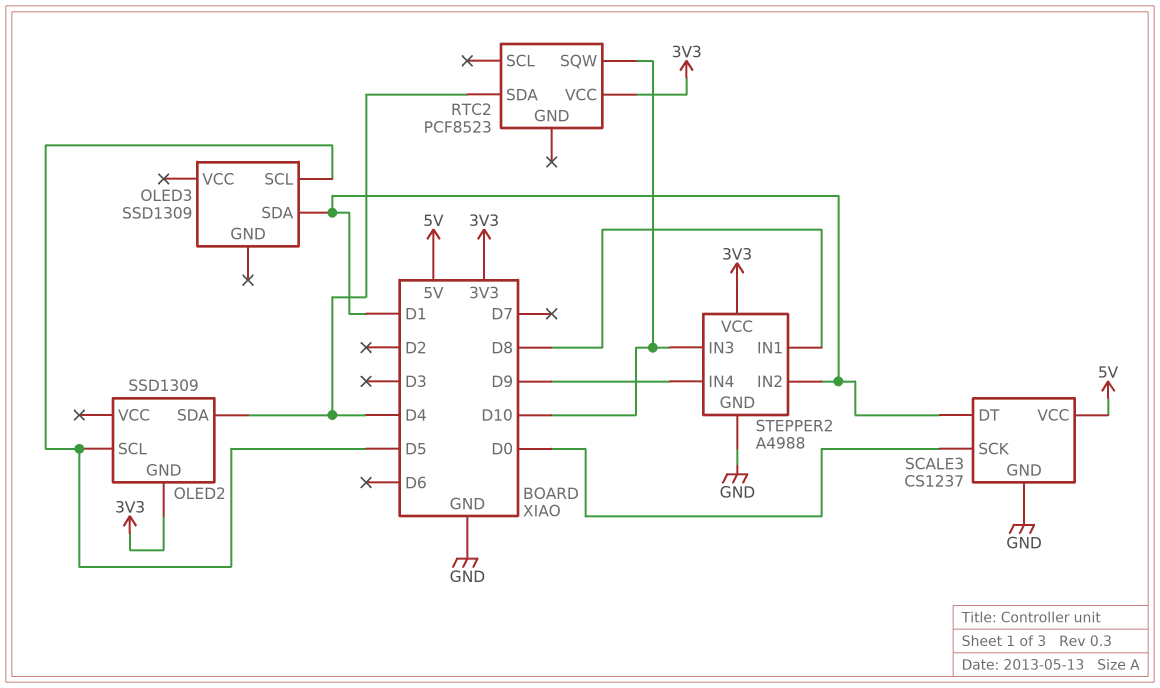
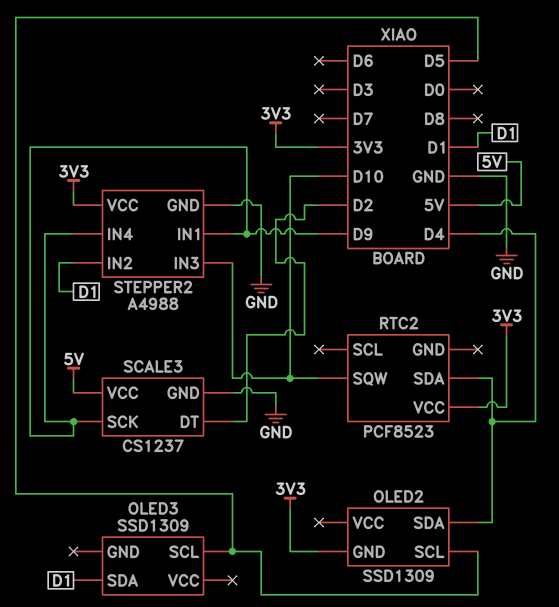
SCALE3 pin DT: D1 -> D2
SCALE3 pin SCK: D0 -> D9
STEPPER2 pin IN1: D8 -> D9

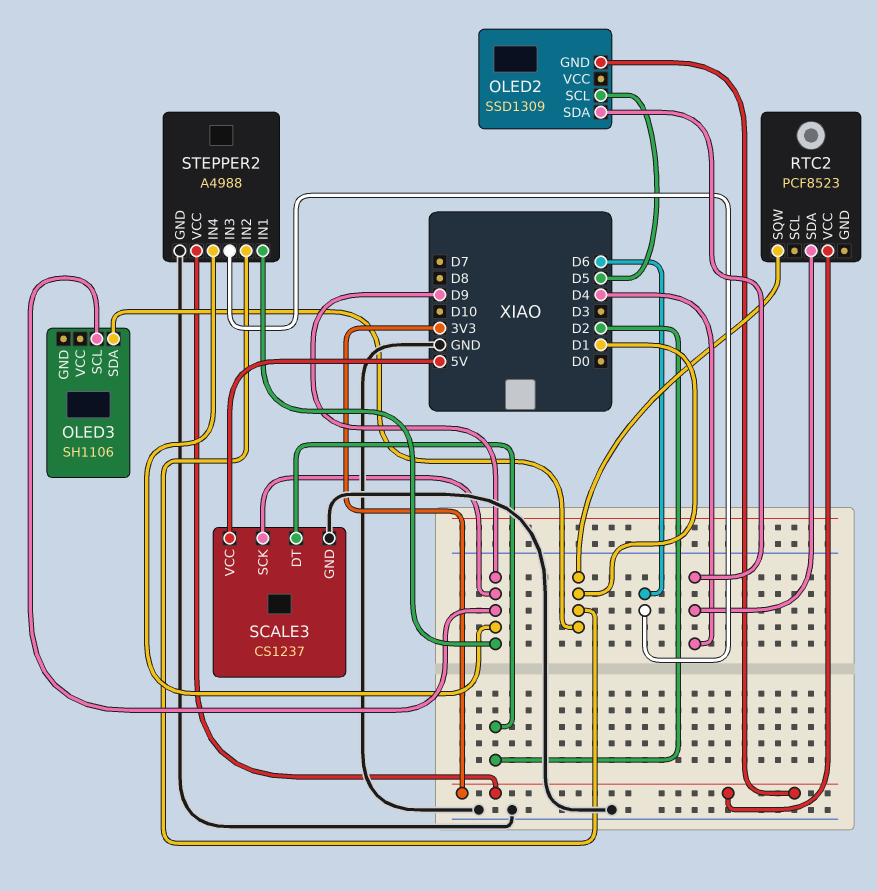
OLED3: SSD1309 -> SH1106
OLED3 pin SCL: D5 -> D9
RTC2 pin SQW: D10 -> D1
STEPPER2 pin IN3: D10 -> D6

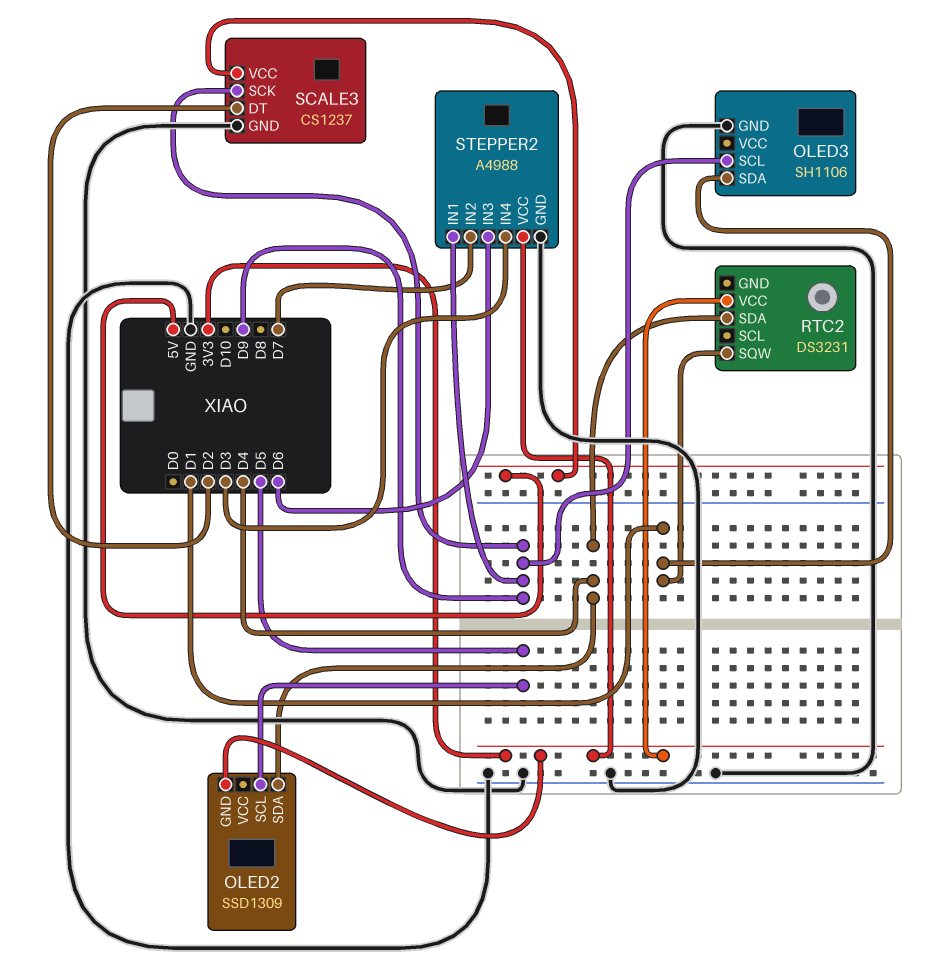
OLED3 pin GND: none -> GND
RTC2: PCF8523 -> DS3231
STEPPER2 pin IN2: D1 -> D7
STEPPER2 pin IN4: D9 -> D3

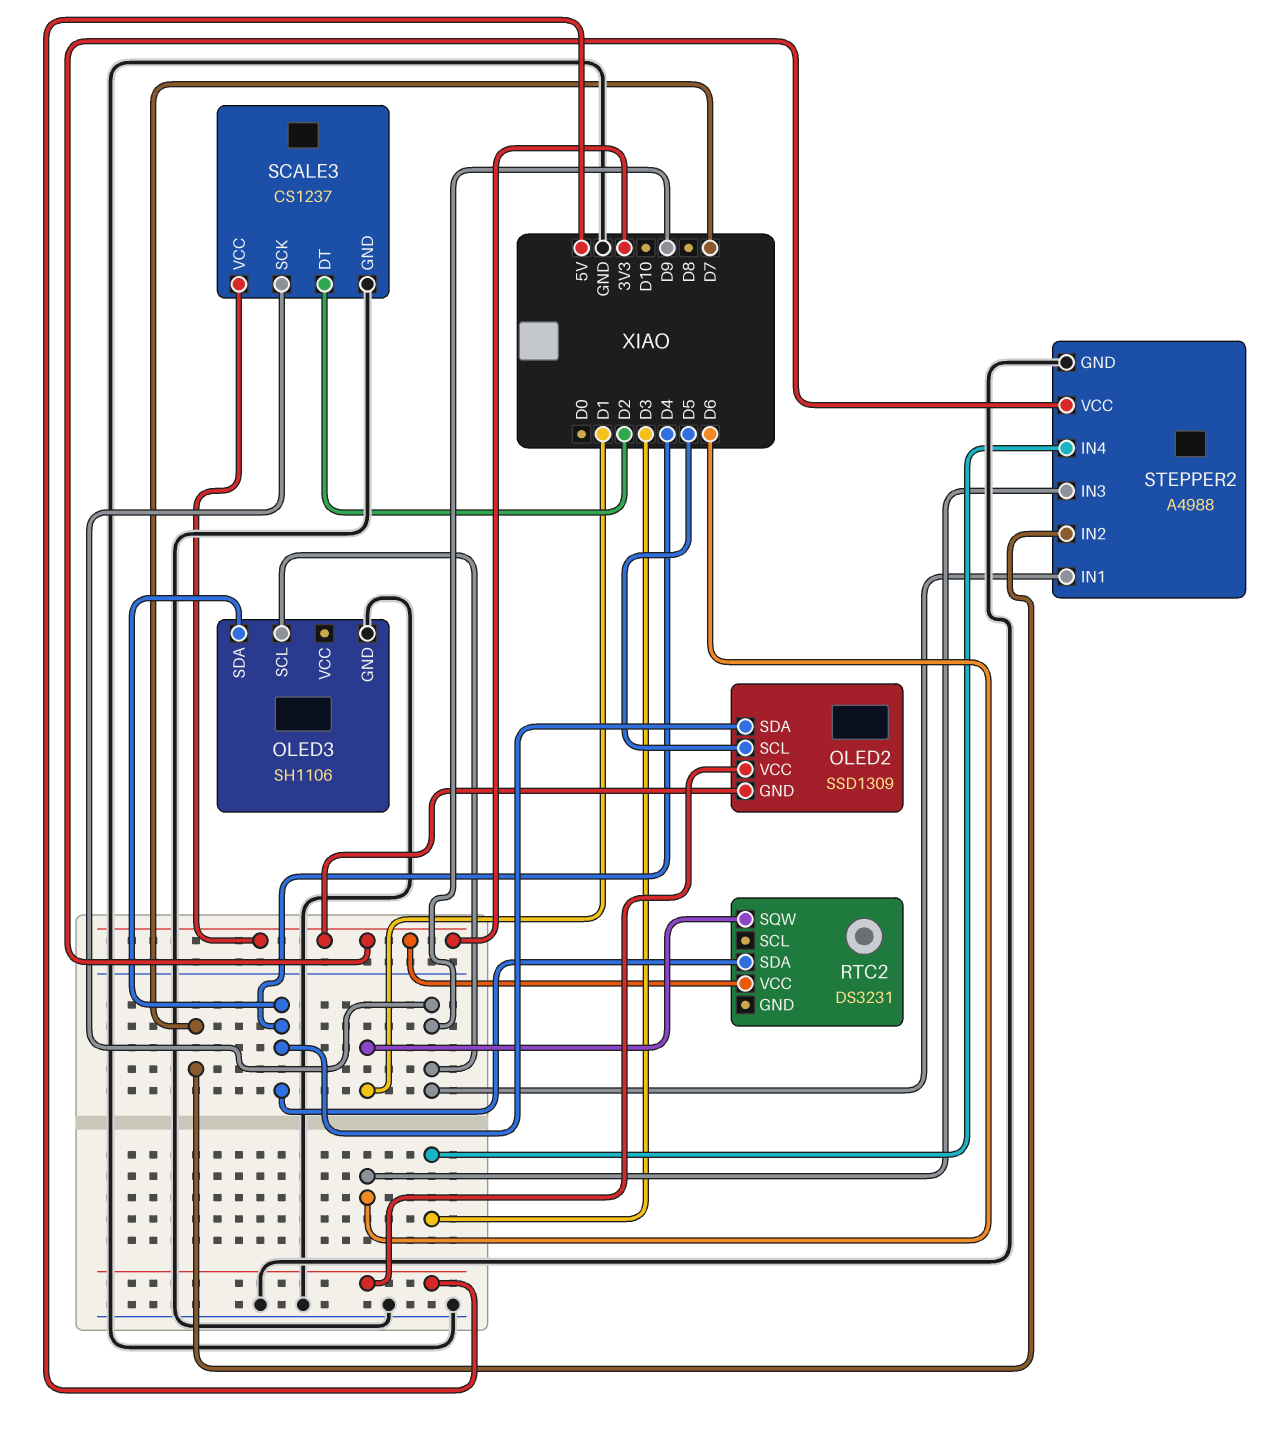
OLED2 pin VCC: none -> 5V
OLED3 pin SDA: D1 -> D4
SCALE3 pin VCC: 5V -> 3V3

